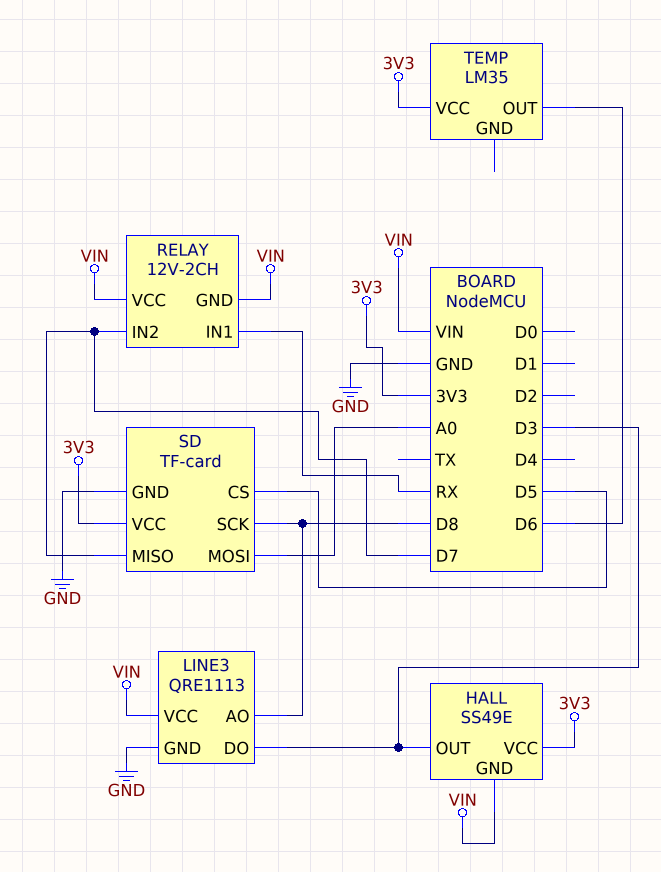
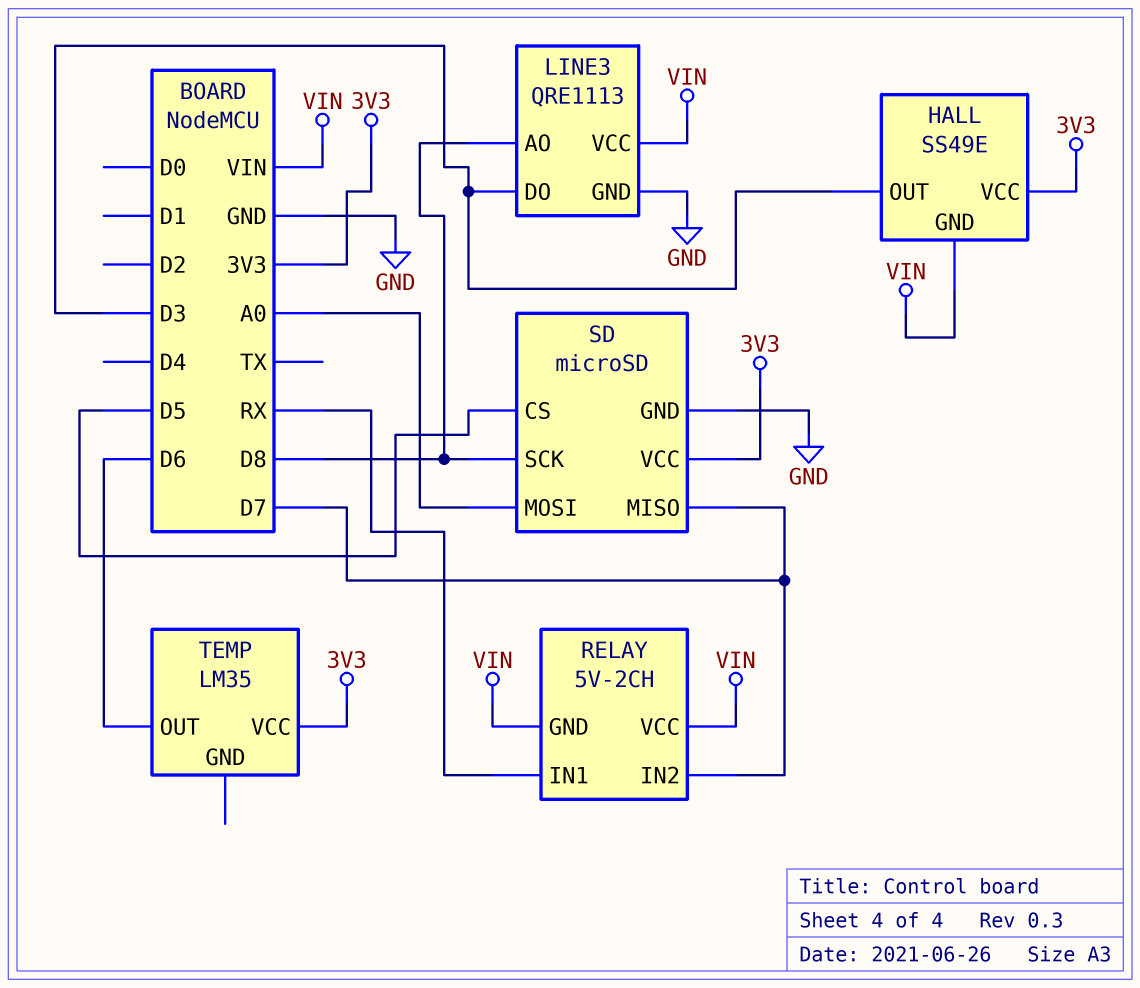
RELAY: 12V-2CH -> 5V-2CH
SD: TF-card -> microSD

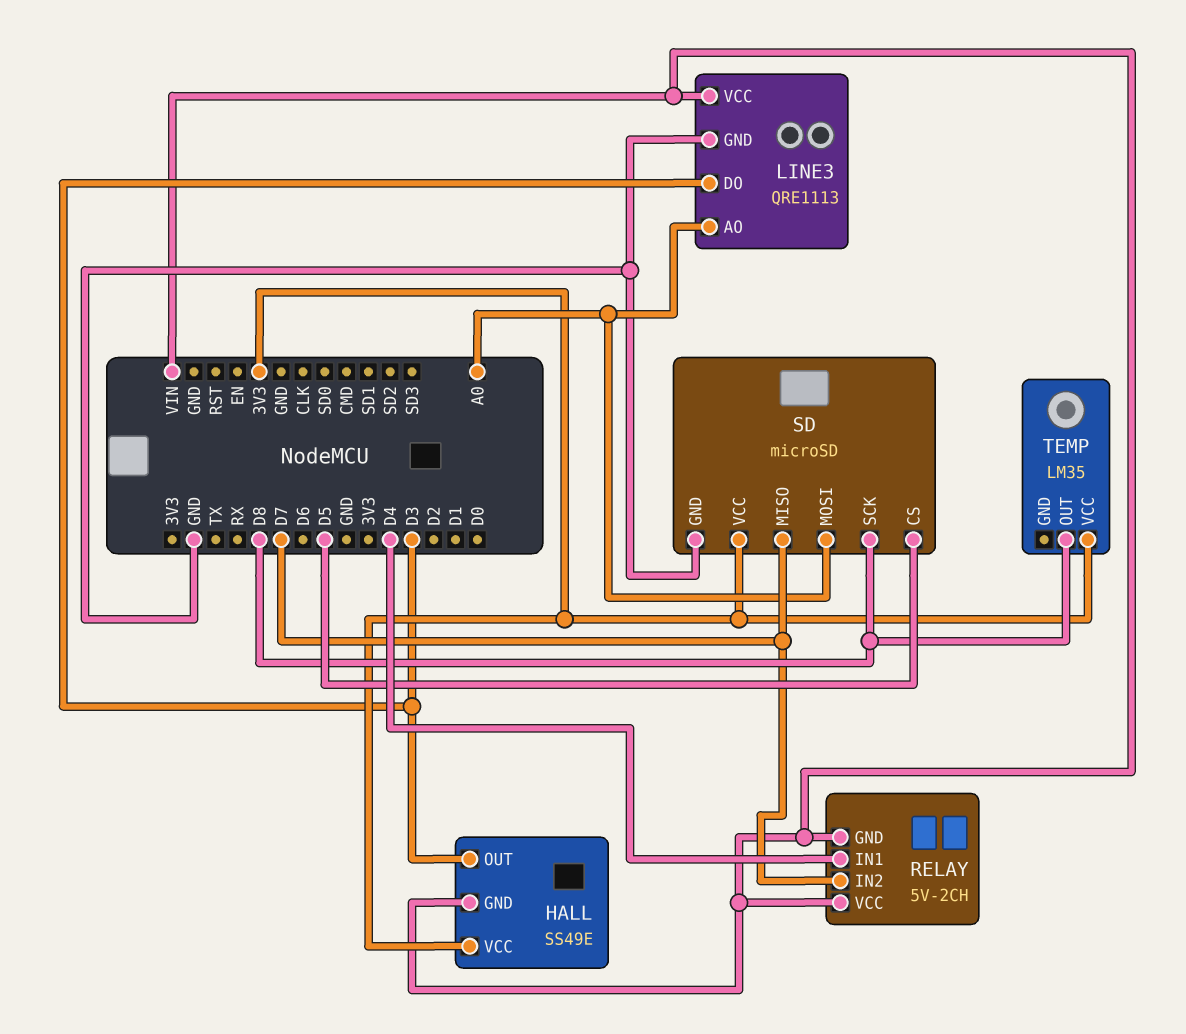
LINE3 pin AO: D8 -> A0
RELAY pin IN1: RX -> D4
TEMP pin OUT: D6 -> D8

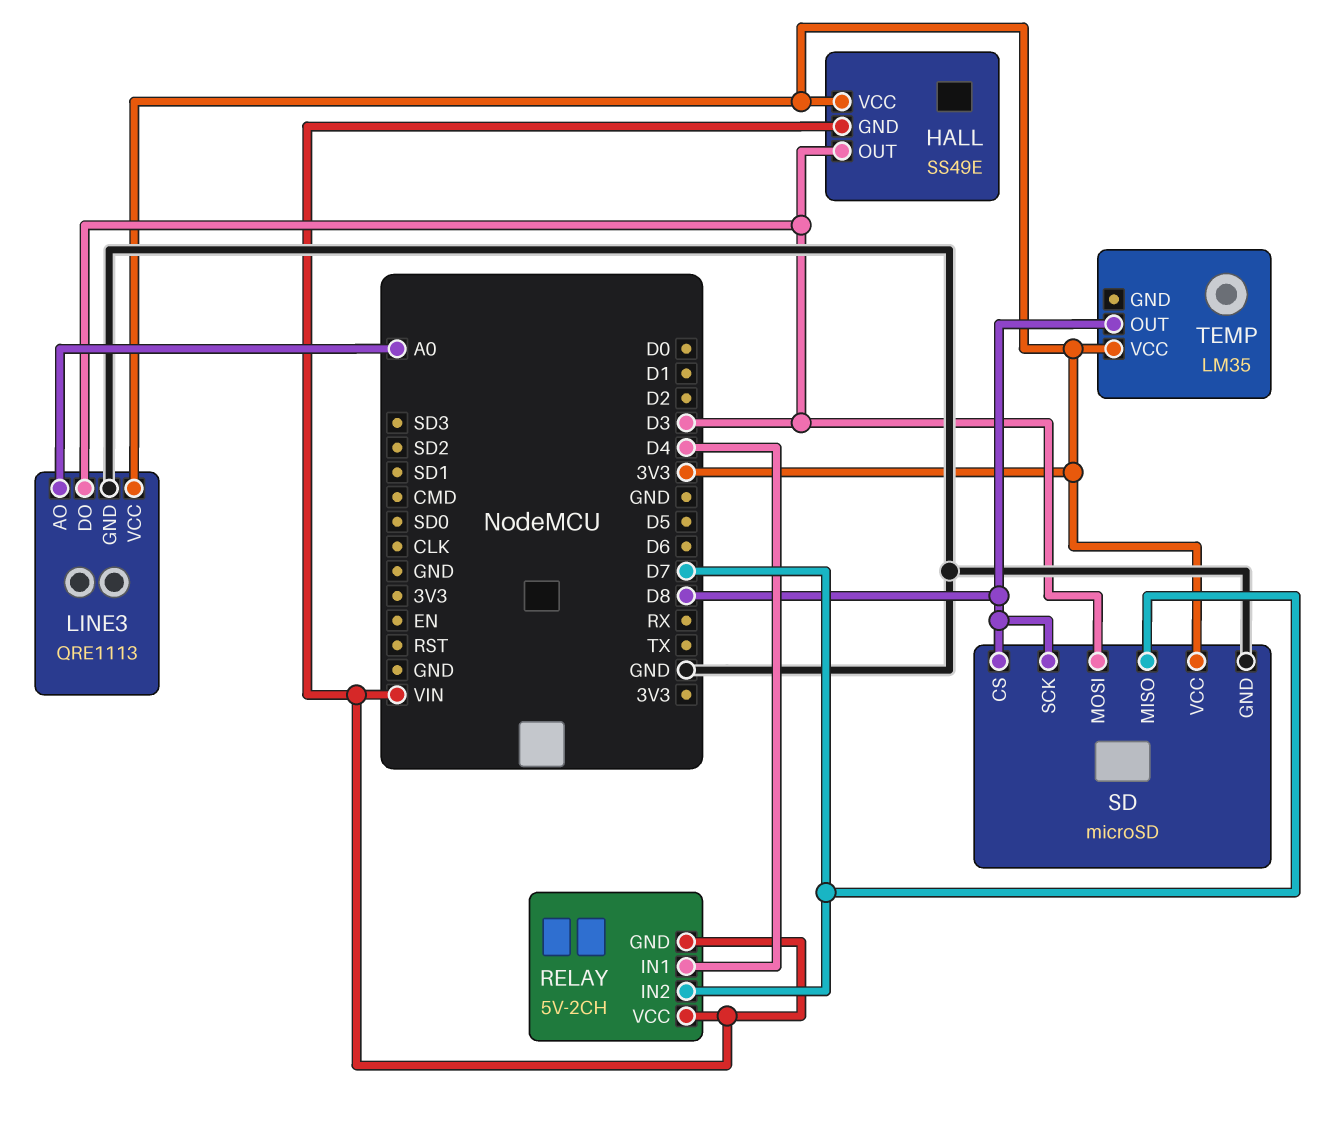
LINE3 pin VCC: VIN -> 3V3
SD pin CS: D5 -> D8
SD pin MOSI: A0 -> D3

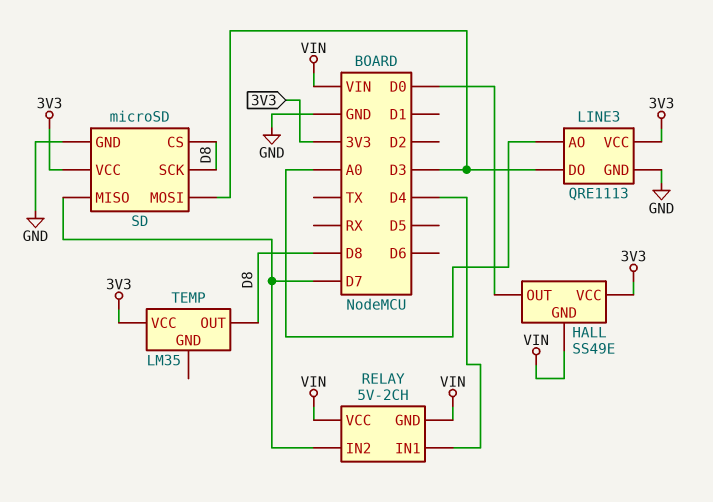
HALL pin OUT: D3 -> D0

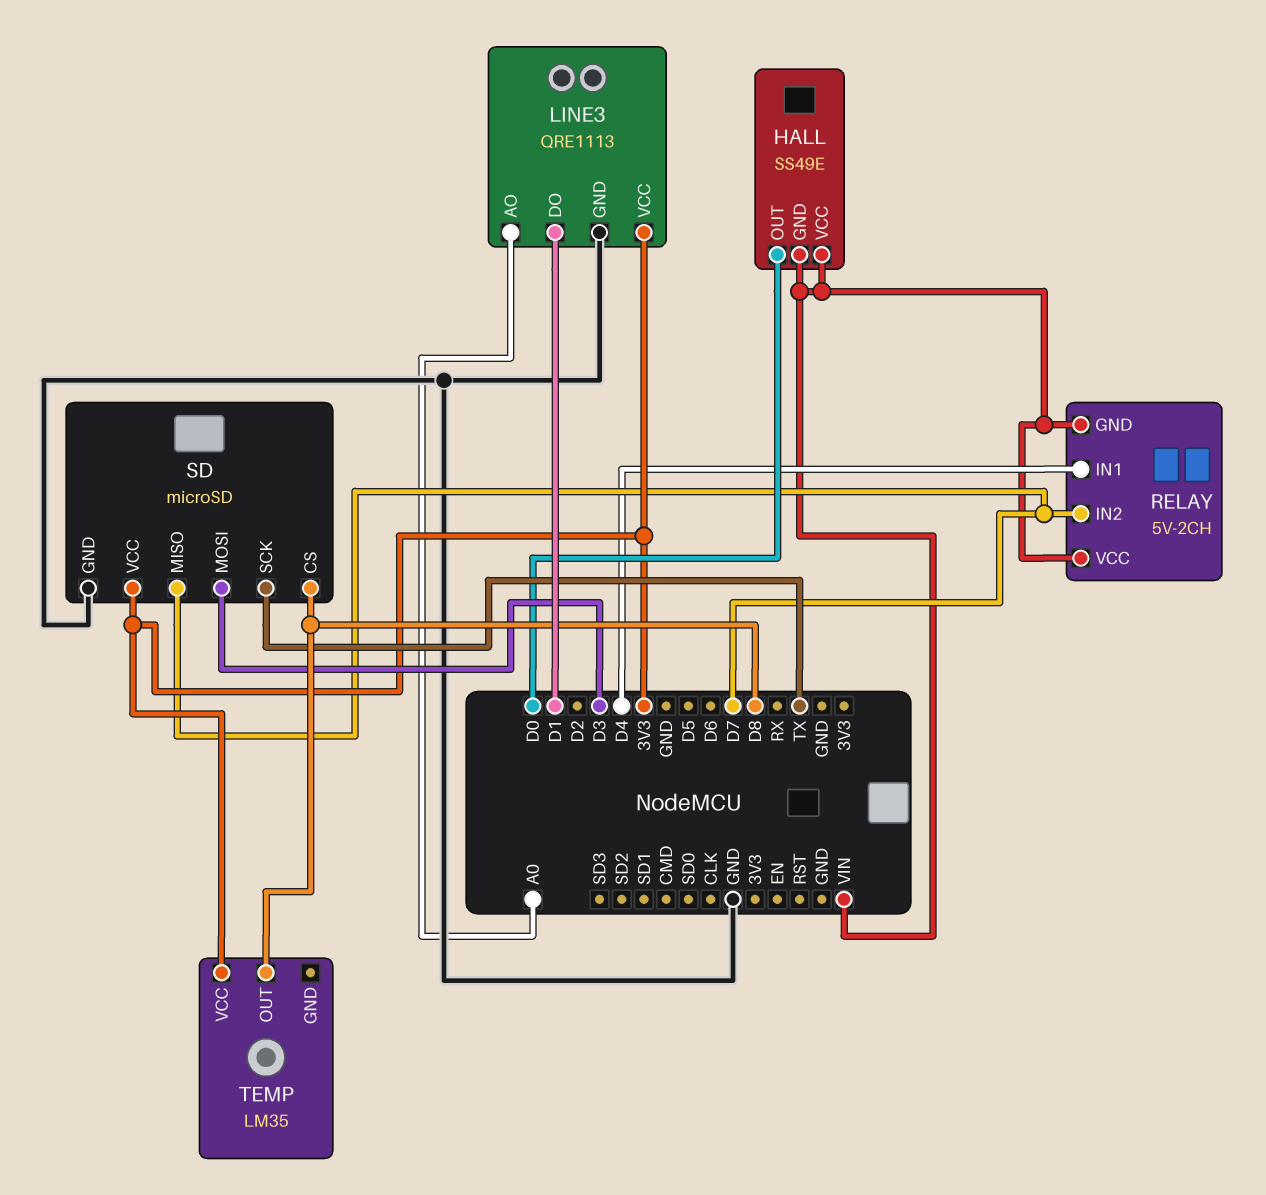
HALL pin VCC: 3V3 -> VIN
LINE3 pin DO: D3 -> D1
SD pin SCK: D8 -> TX

